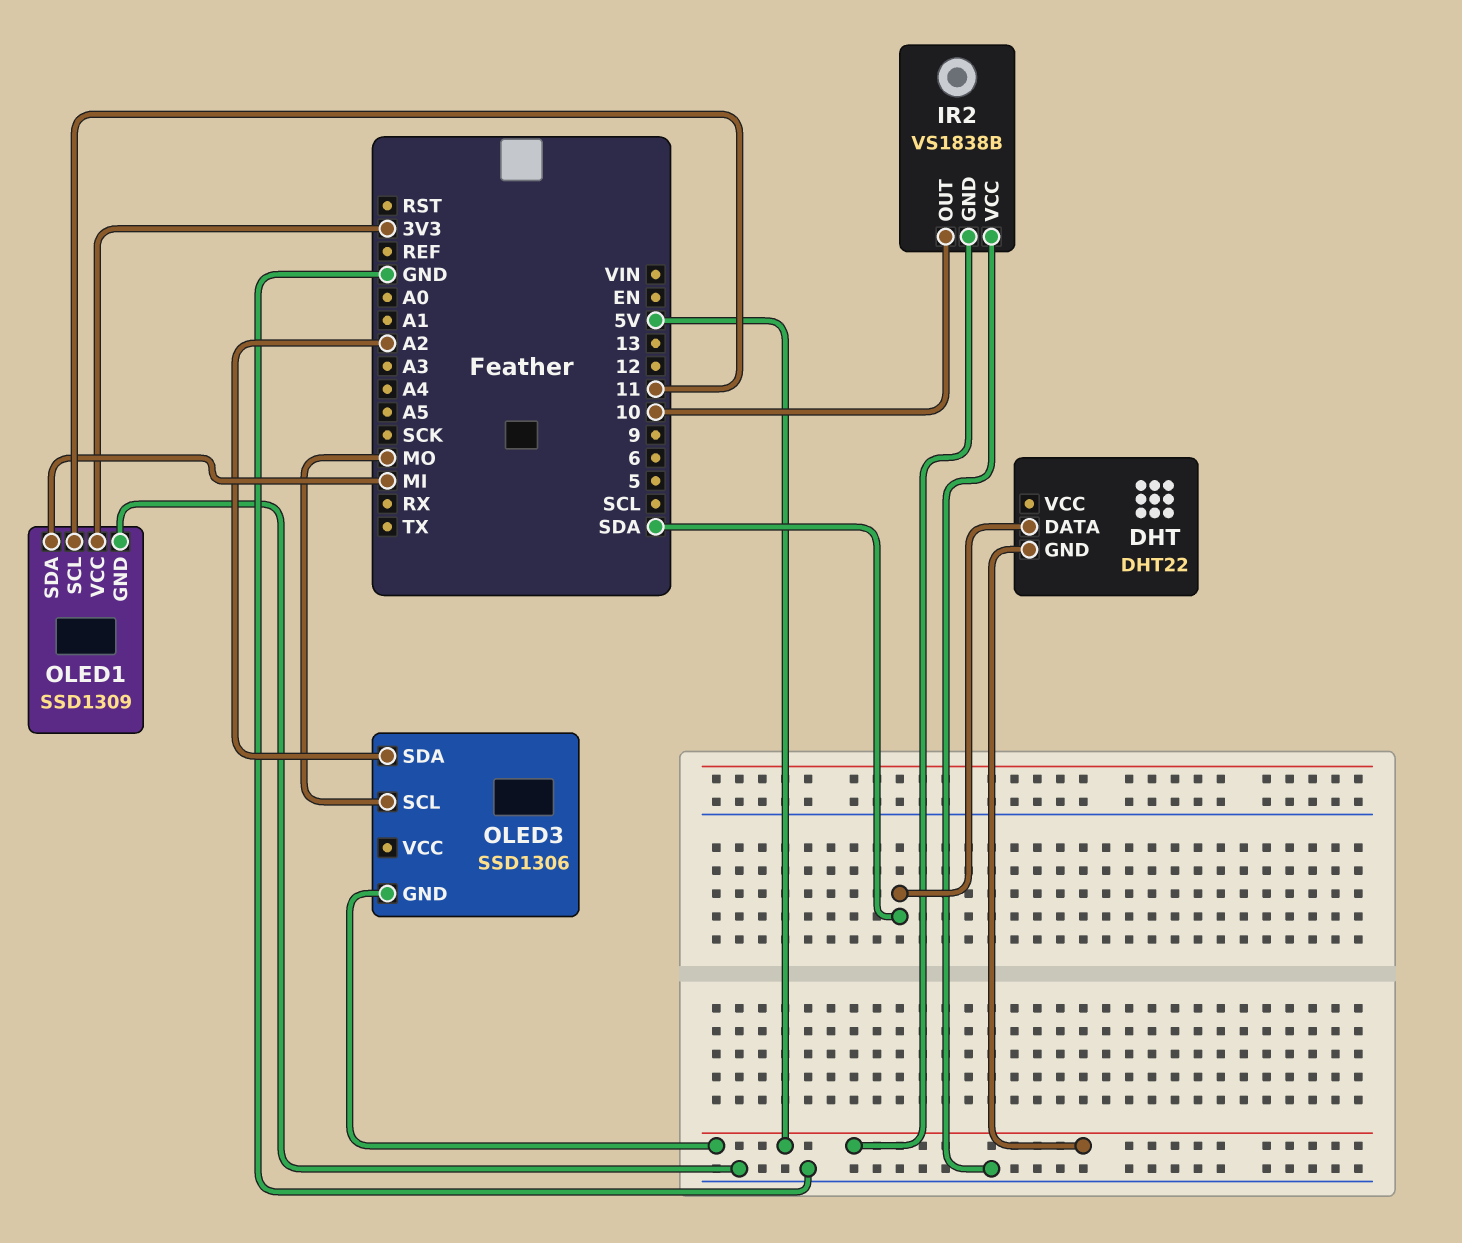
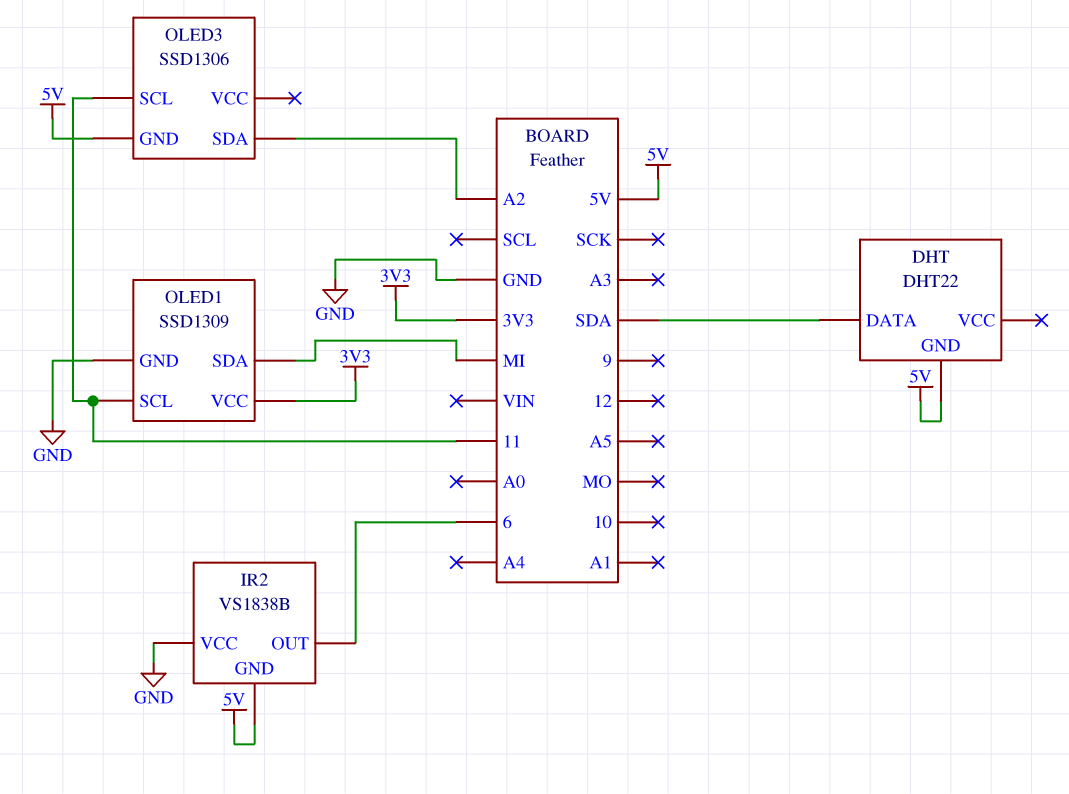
IR2 pin OUT: 10 -> 6
OLED3 pin SCL: MO -> 11

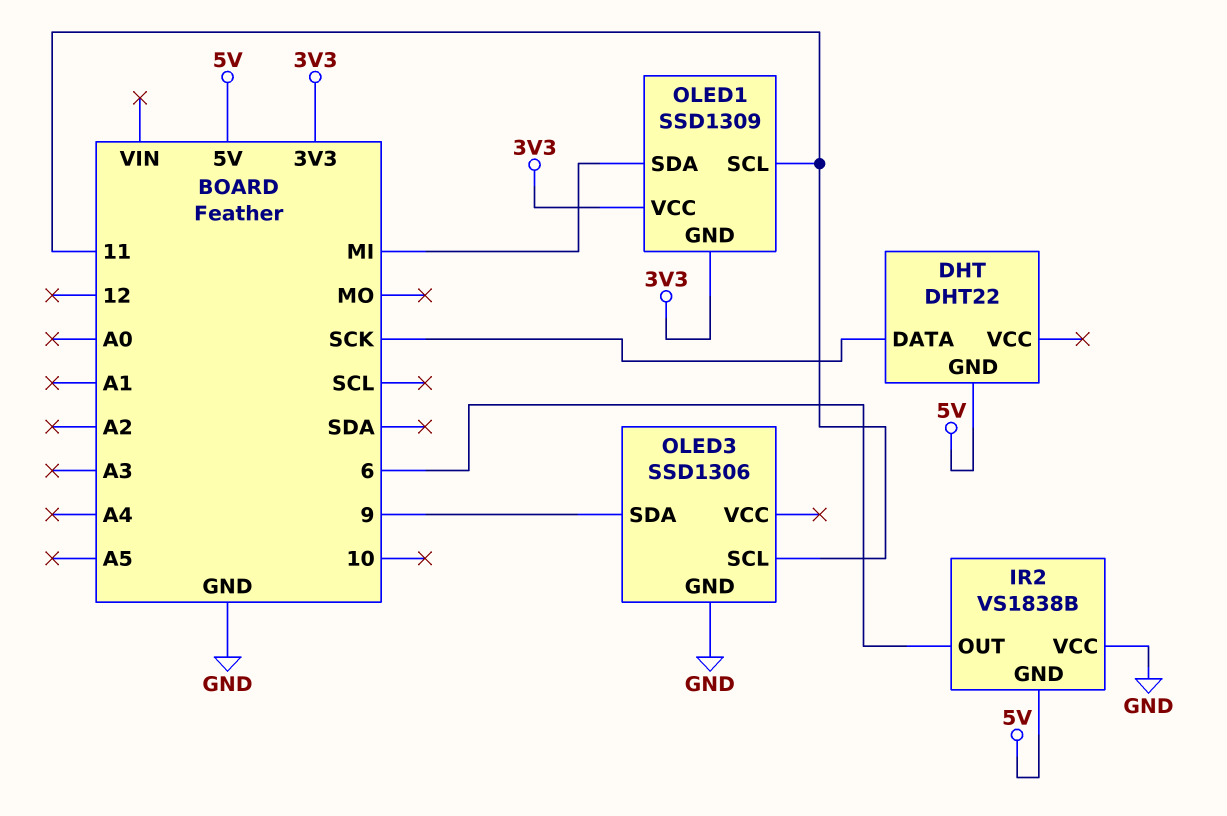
DHT pin DATA: SDA -> SCK
OLED1 pin GND: GND -> 3V3
OLED3 pin GND: 5V -> GND
OLED3 pin SDA: A2 -> 9

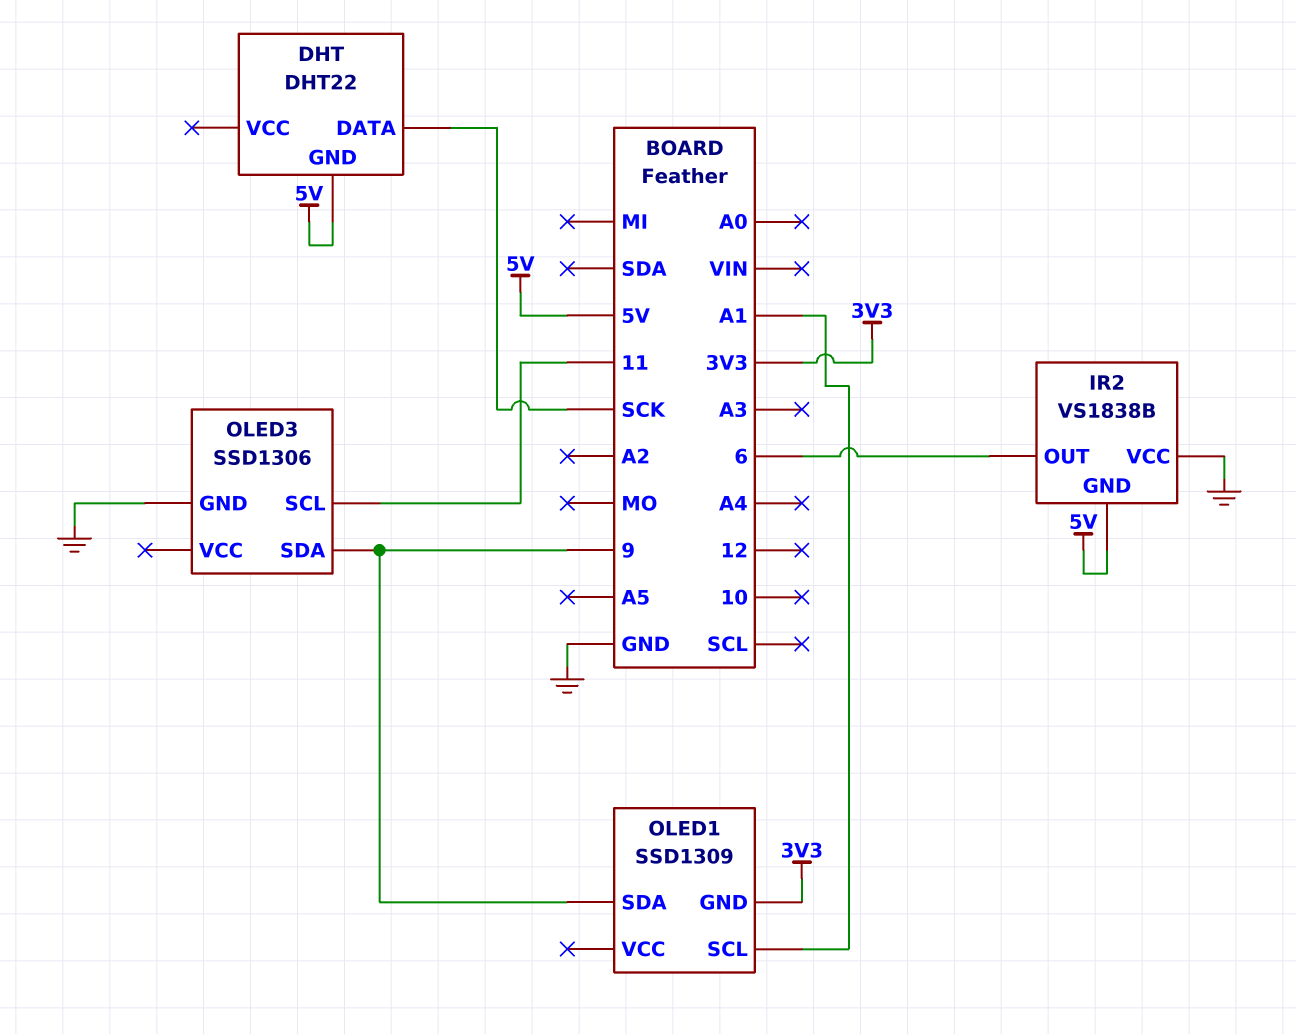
OLED1 pin SCL: 11 -> A1
OLED1 pin SDA: MI -> 9
OLED1 pin VCC: 3V3 -> none

